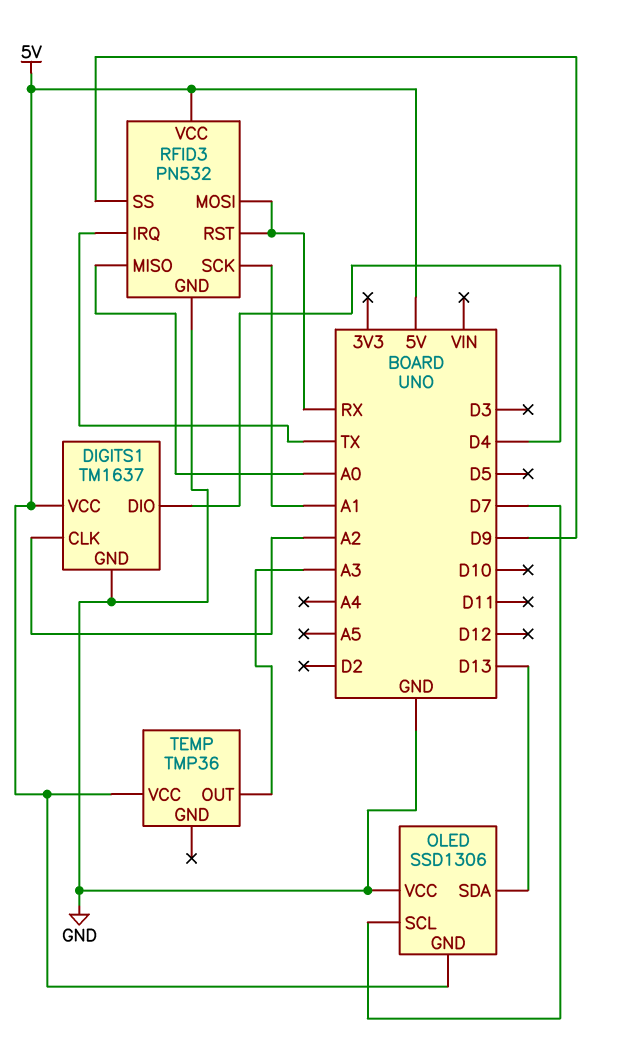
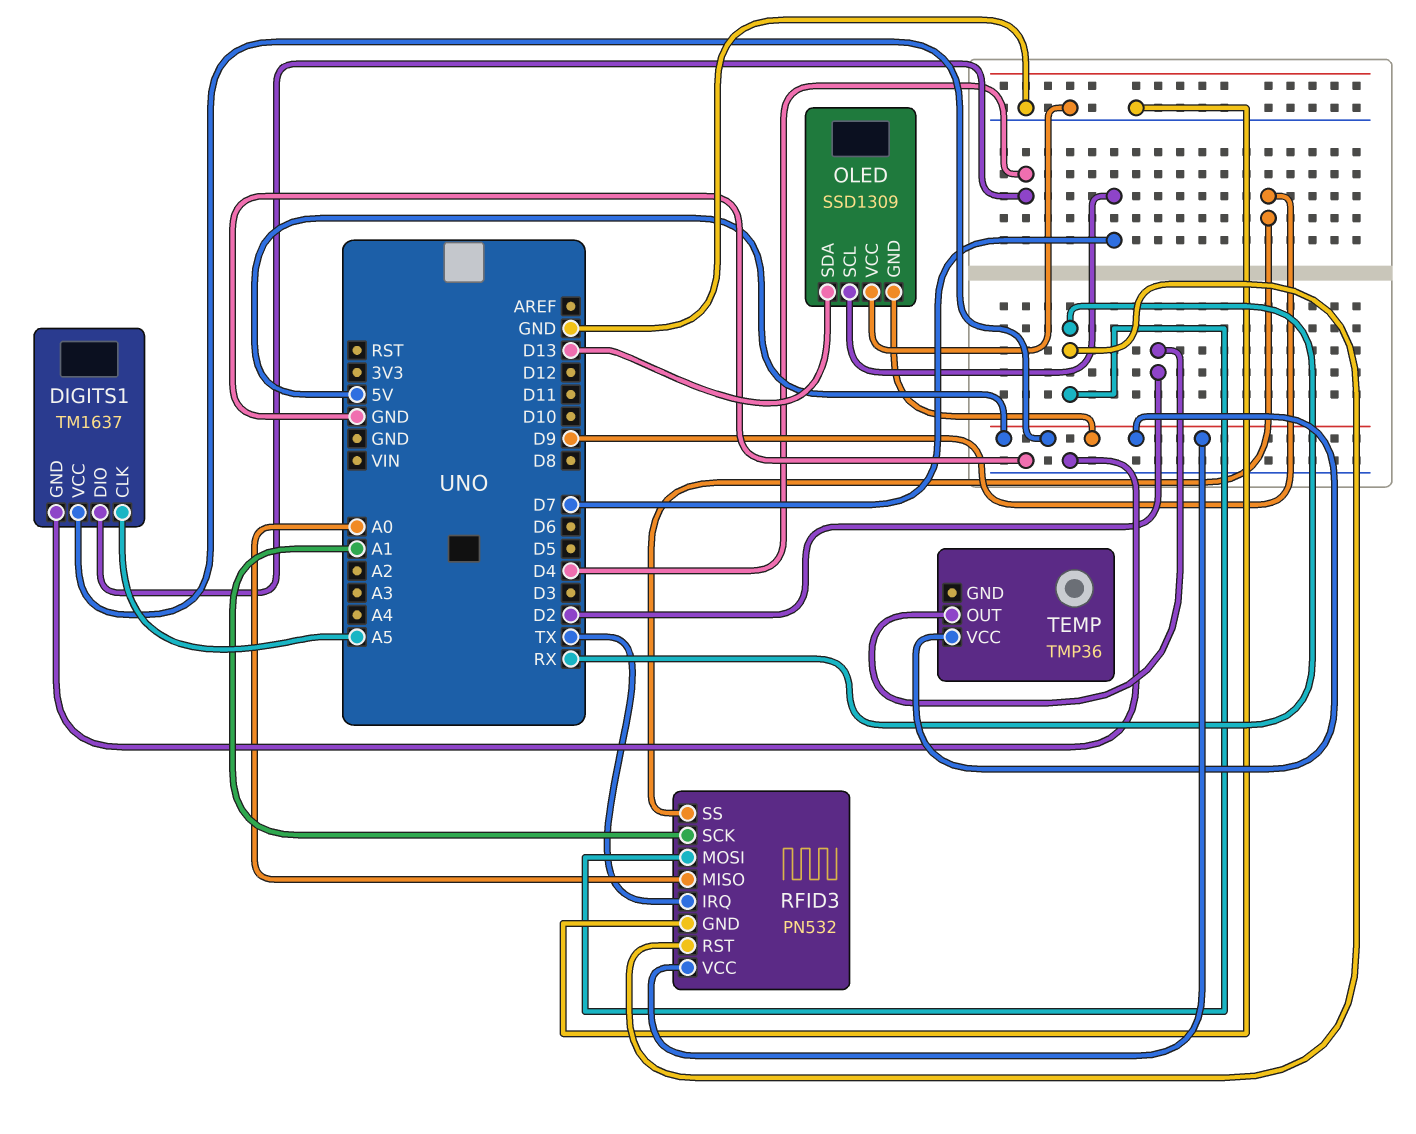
DIGITS1 pin CLK: A2 -> A5
OLED: SSD1306 -> SSD1309
TEMP pin OUT: A3 -> D2

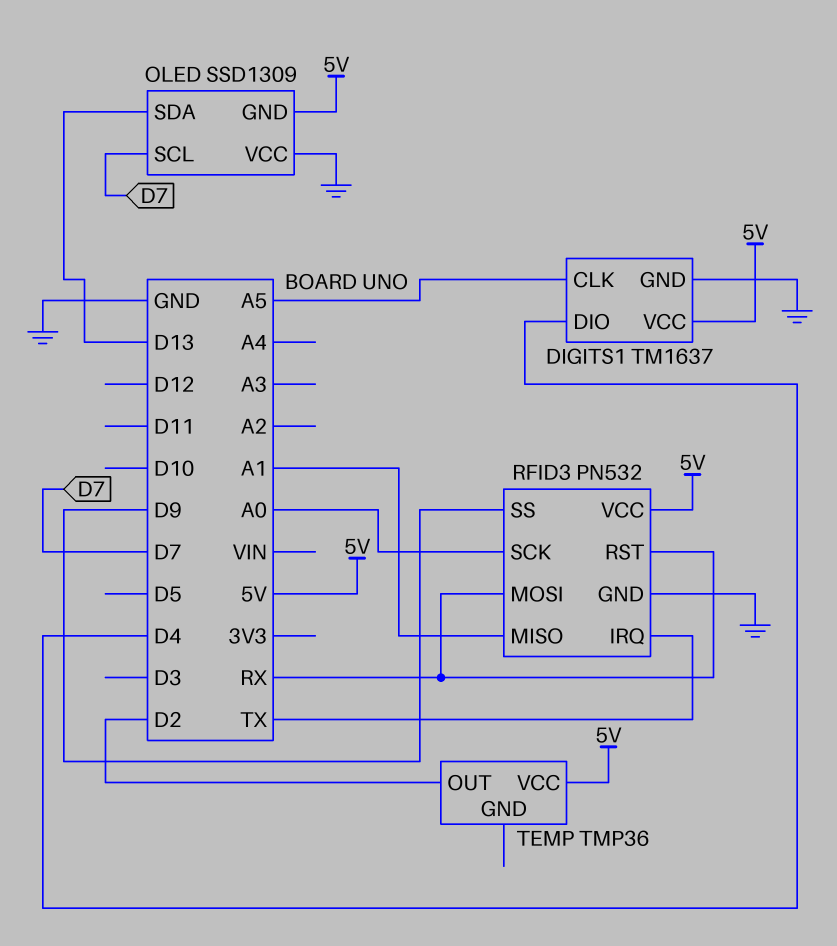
RFID3 pin MISO: A0 -> A1
RFID3 pin SCK: A1 -> A0

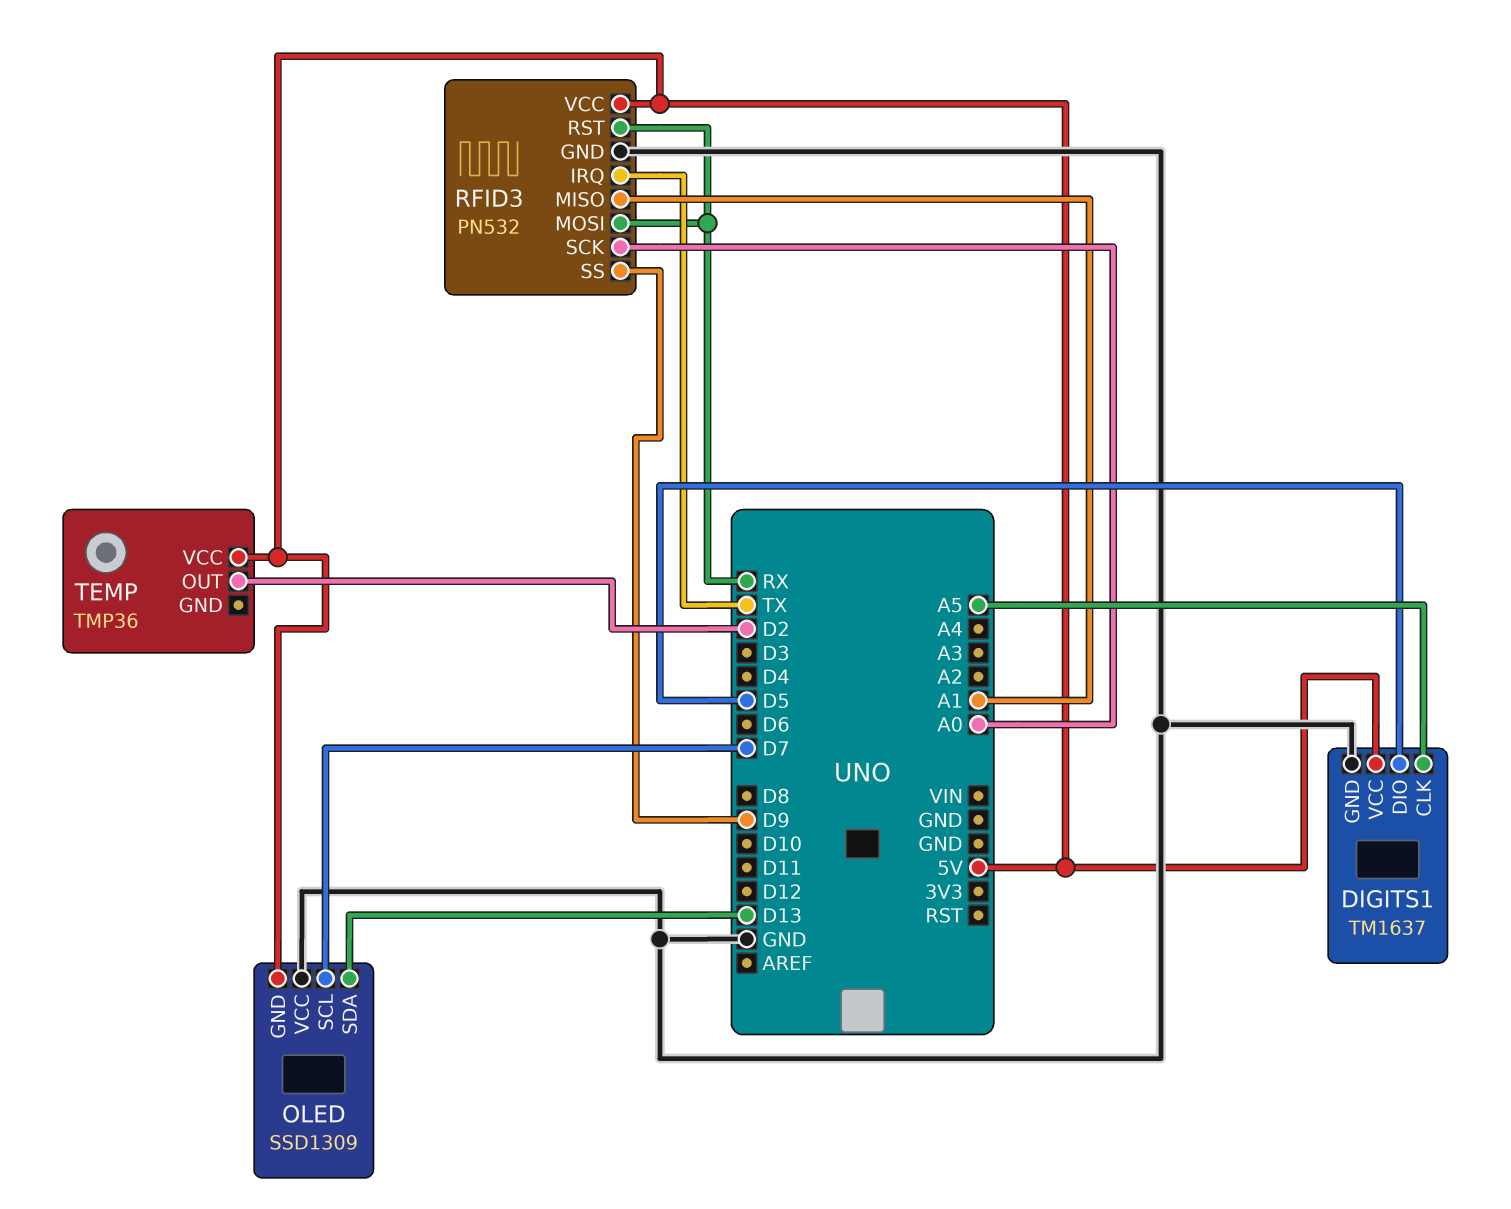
DIGITS1 pin DIO: D4 -> D5

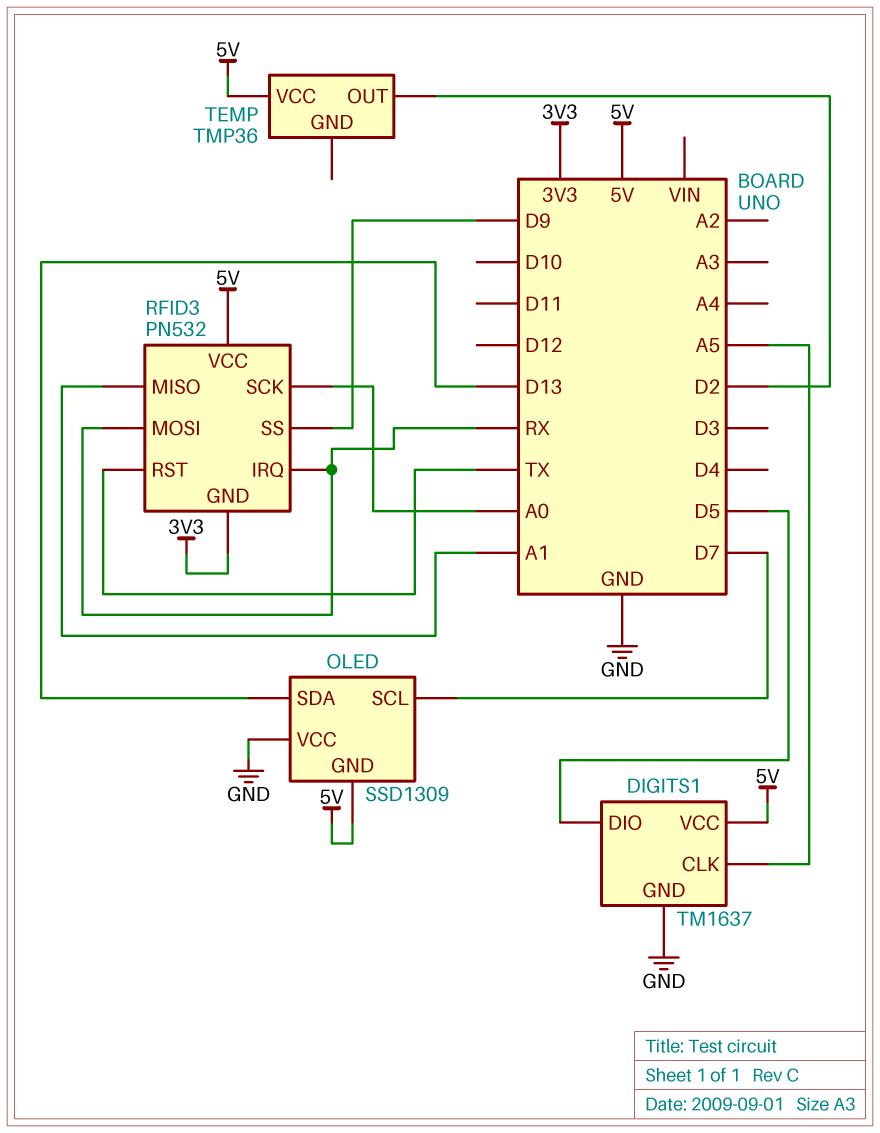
RFID3 pin GND: GND -> 3V3
RFID3 pin IRQ: TX -> RX
RFID3 pin RST: RX -> TX

